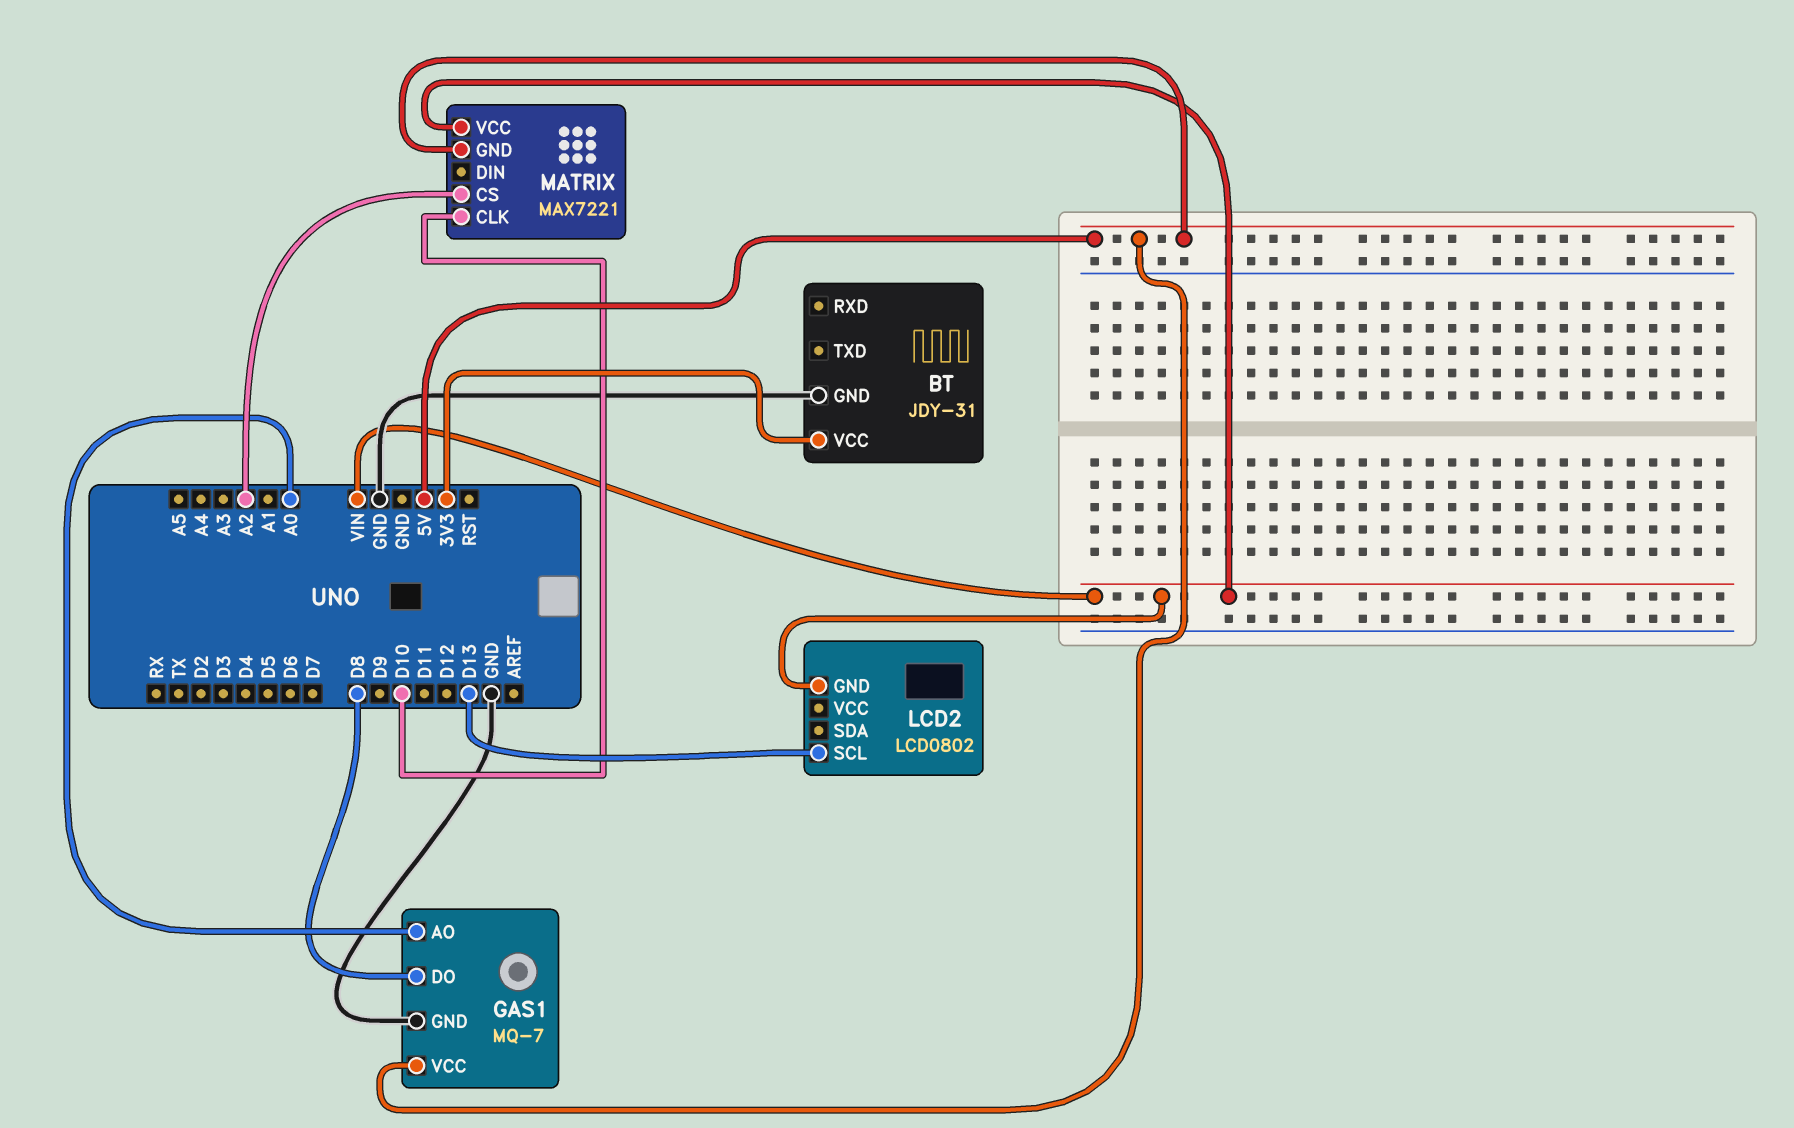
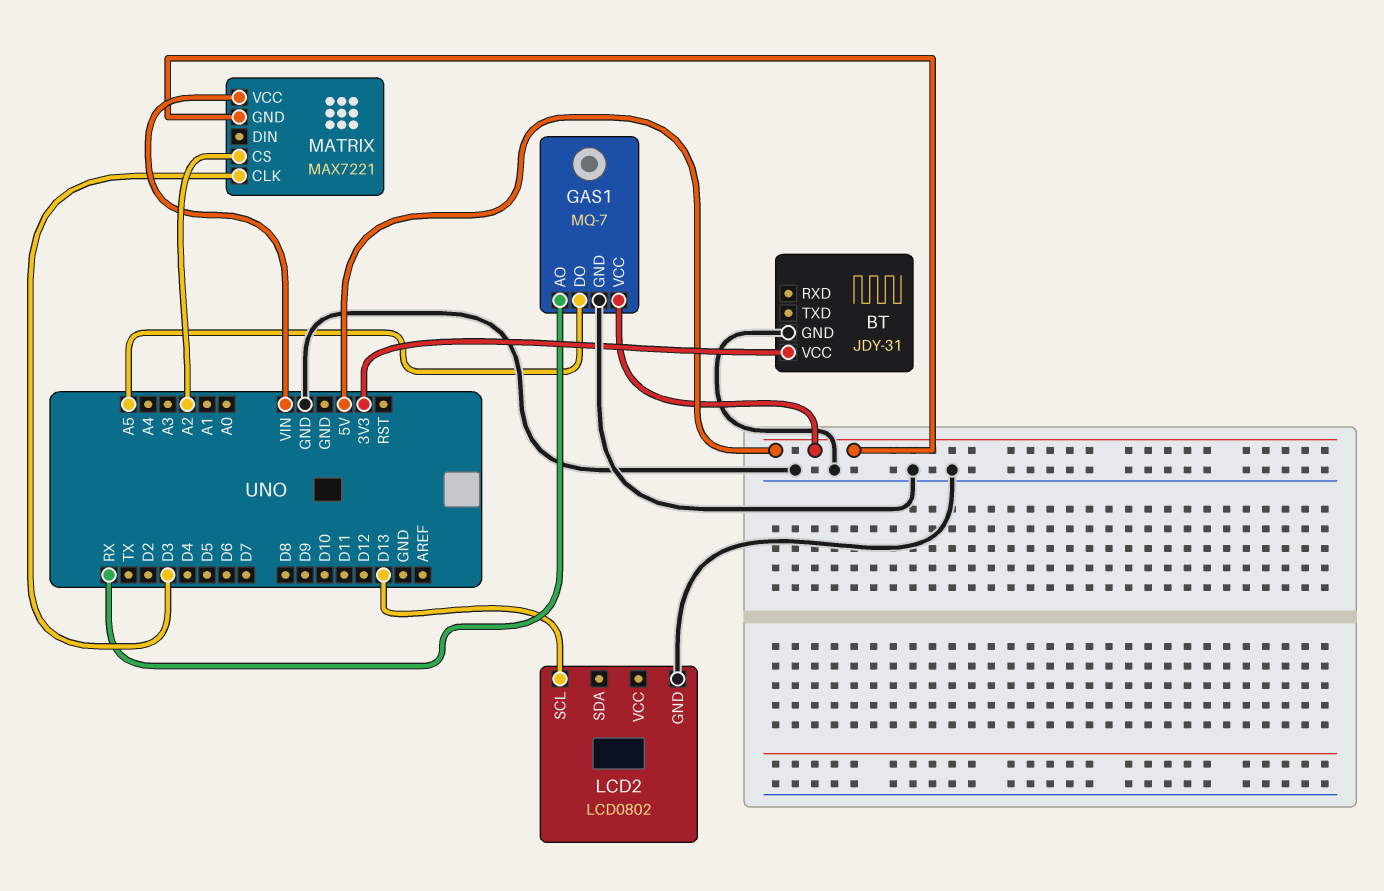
GAS1 pin AO: A0 -> RX
GAS1 pin DO: D8 -> A5
LCD2 pin GND: VIN -> GND
MATRIX pin CLK: D10 -> D3

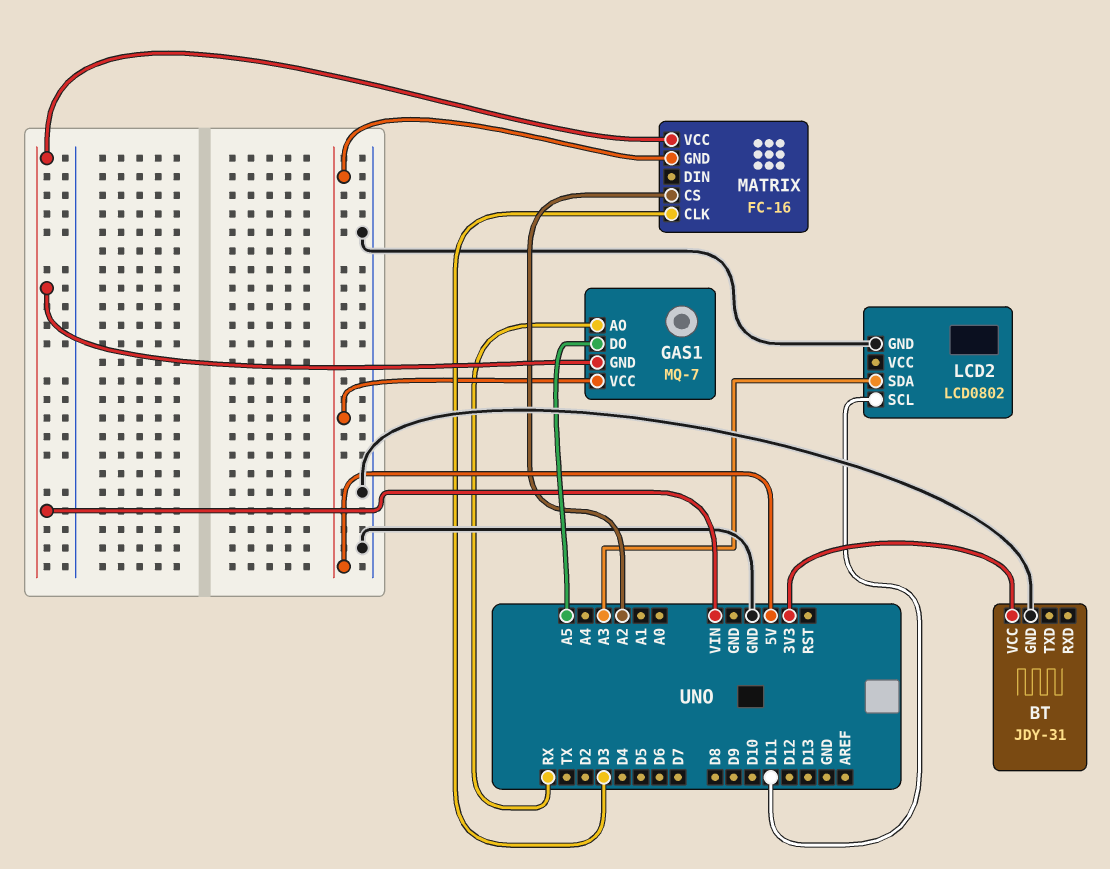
GAS1 pin GND: GND -> VIN
LCD2 pin SCL: D13 -> D11
LCD2 pin SDA: none -> A3
MATRIX: MAX7221 -> FC-16

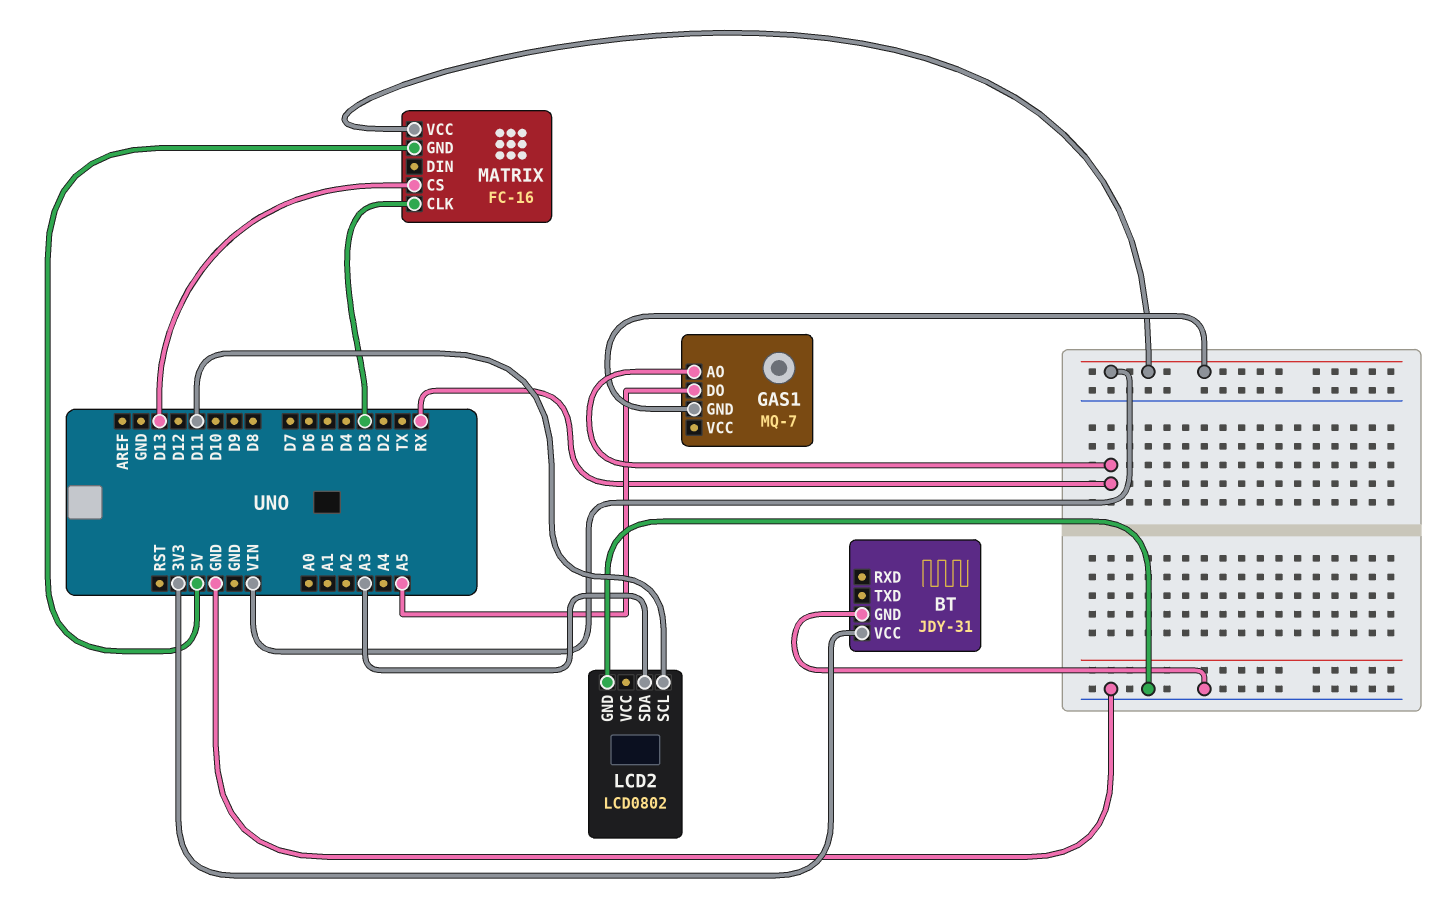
GAS1 pin VCC: 5V -> none
MATRIX pin CS: A2 -> D13

